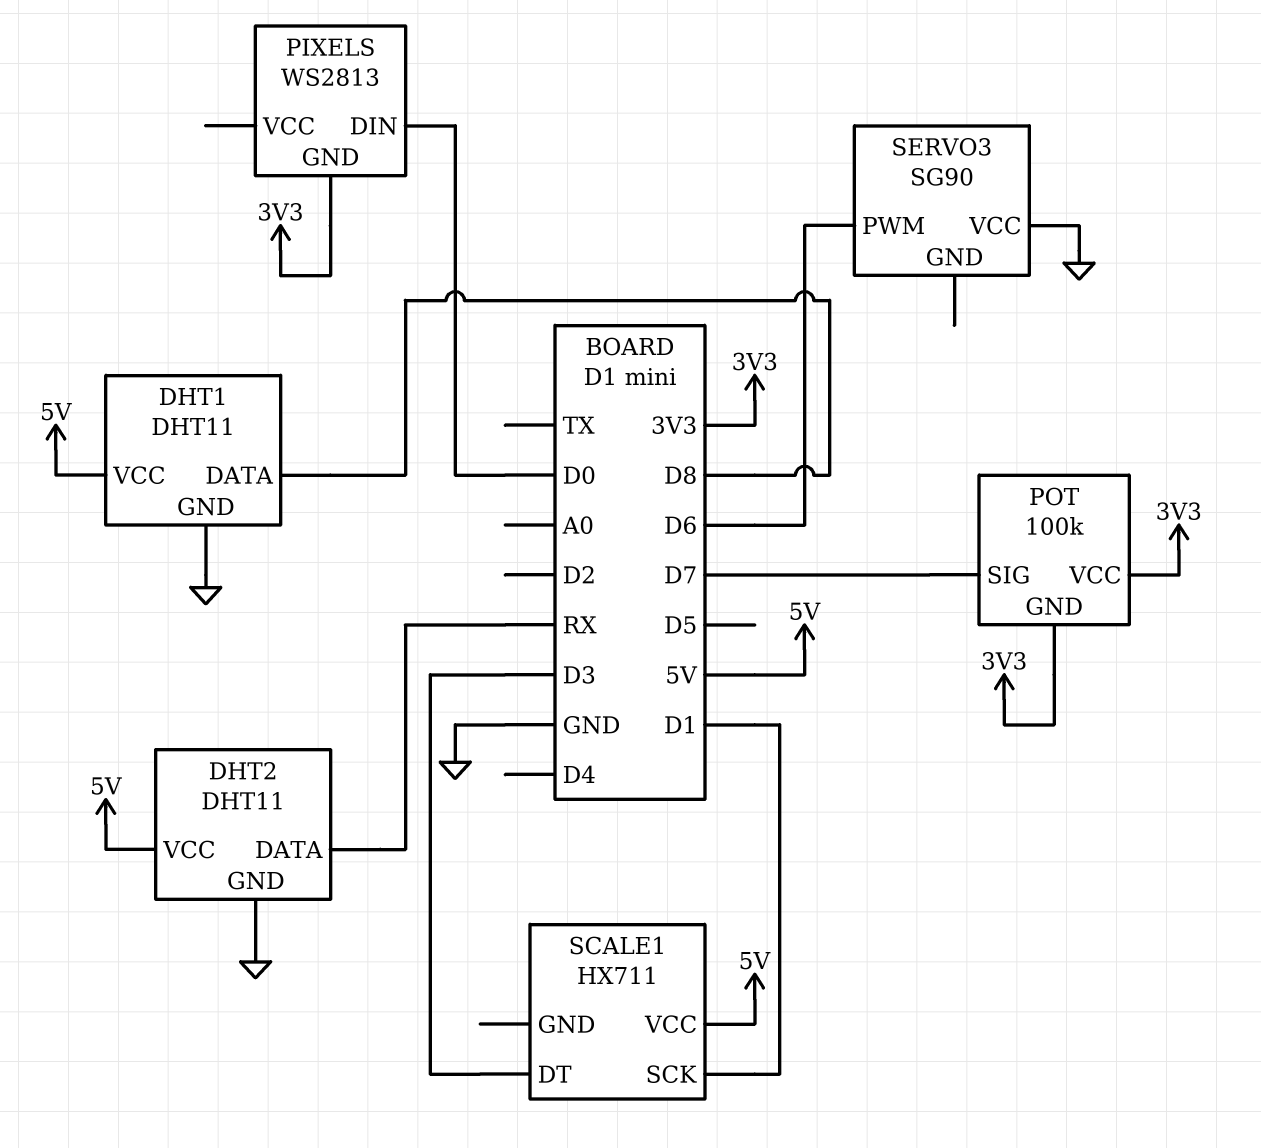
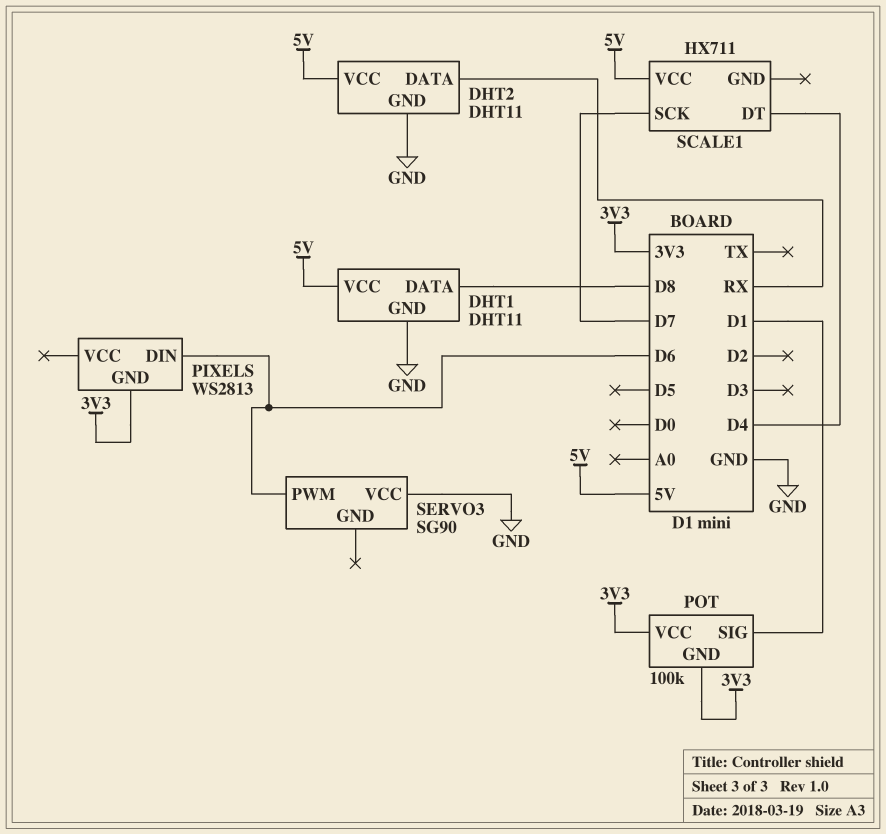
PIXELS pin DIN: D0 -> D6
POT pin SIG: D7 -> D1
SCALE1 pin DT: D3 -> D4
SCALE1 pin SCK: D1 -> D7

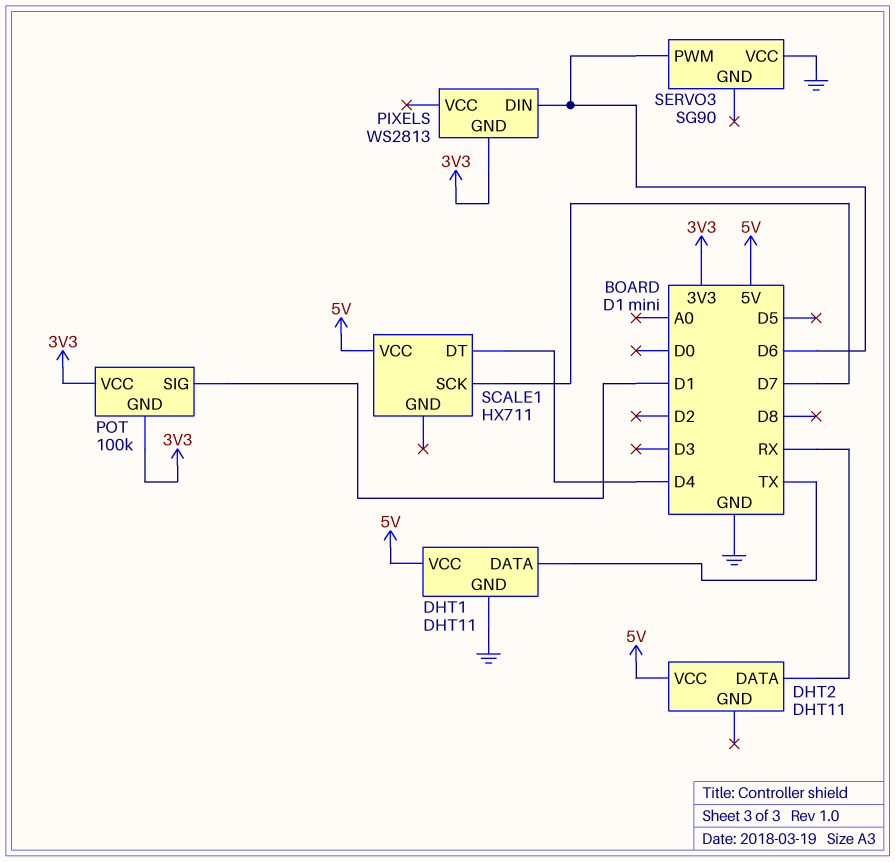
DHT1 pin DATA: D8 -> TX
DHT2 pin GND: GND -> none

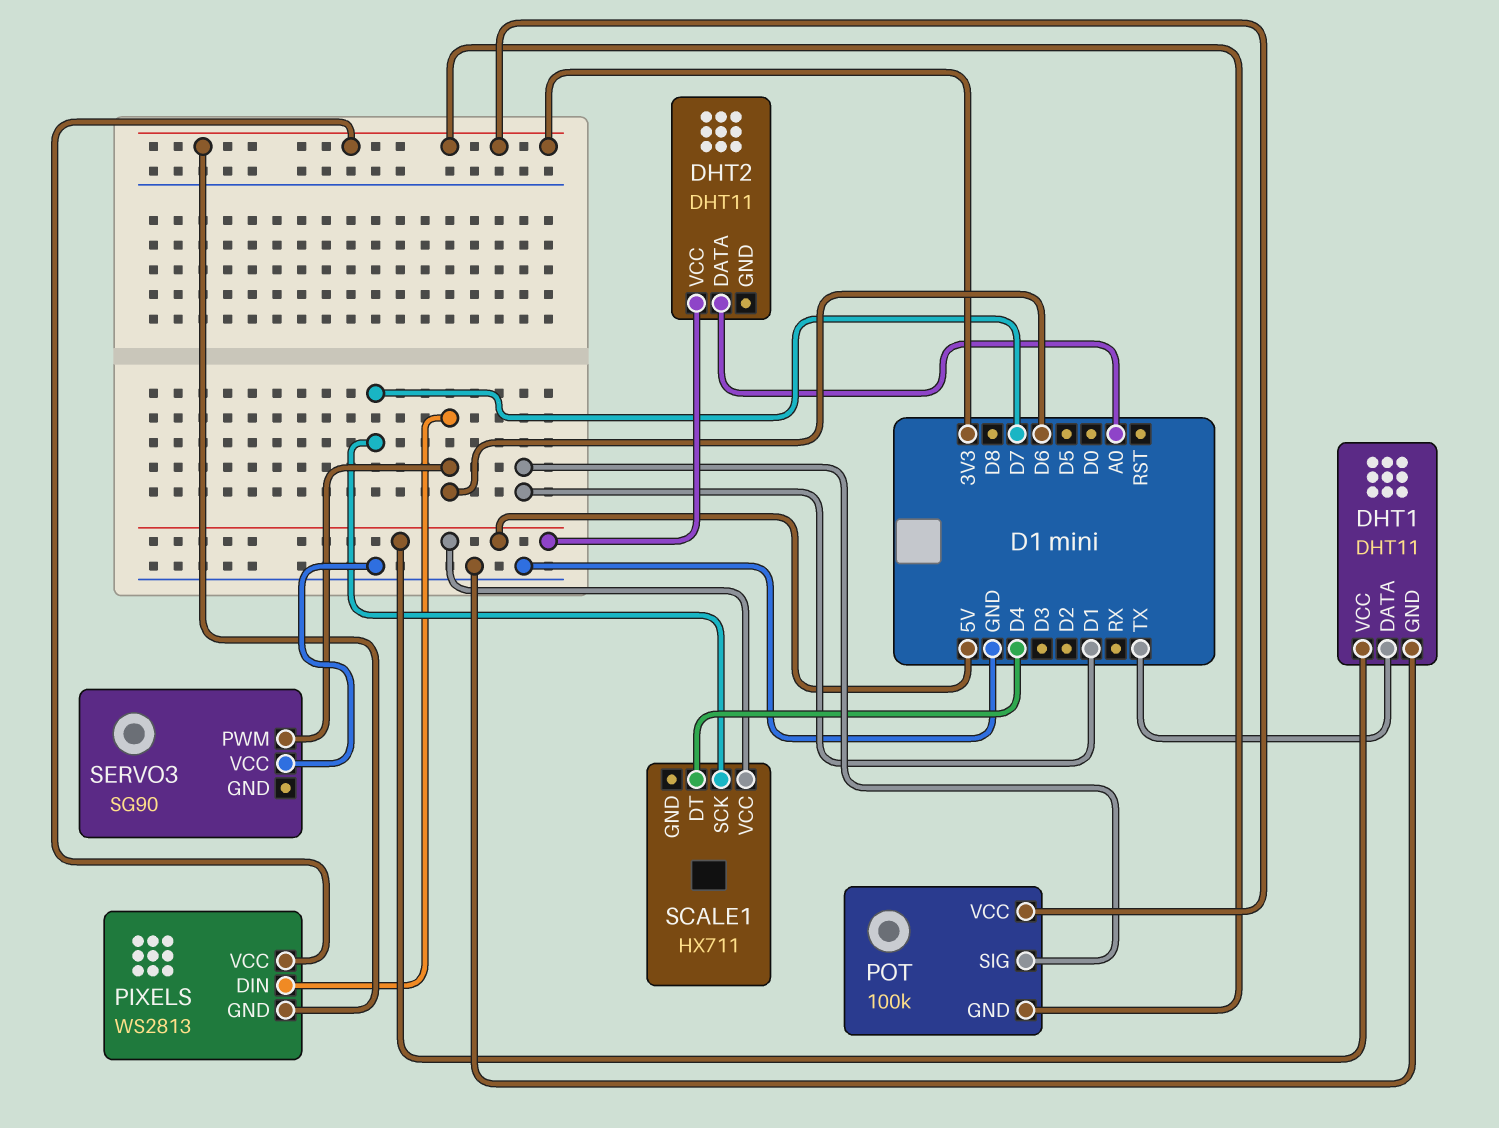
DHT2 pin DATA: RX -> A0
PIXELS pin VCC: none -> 3V3

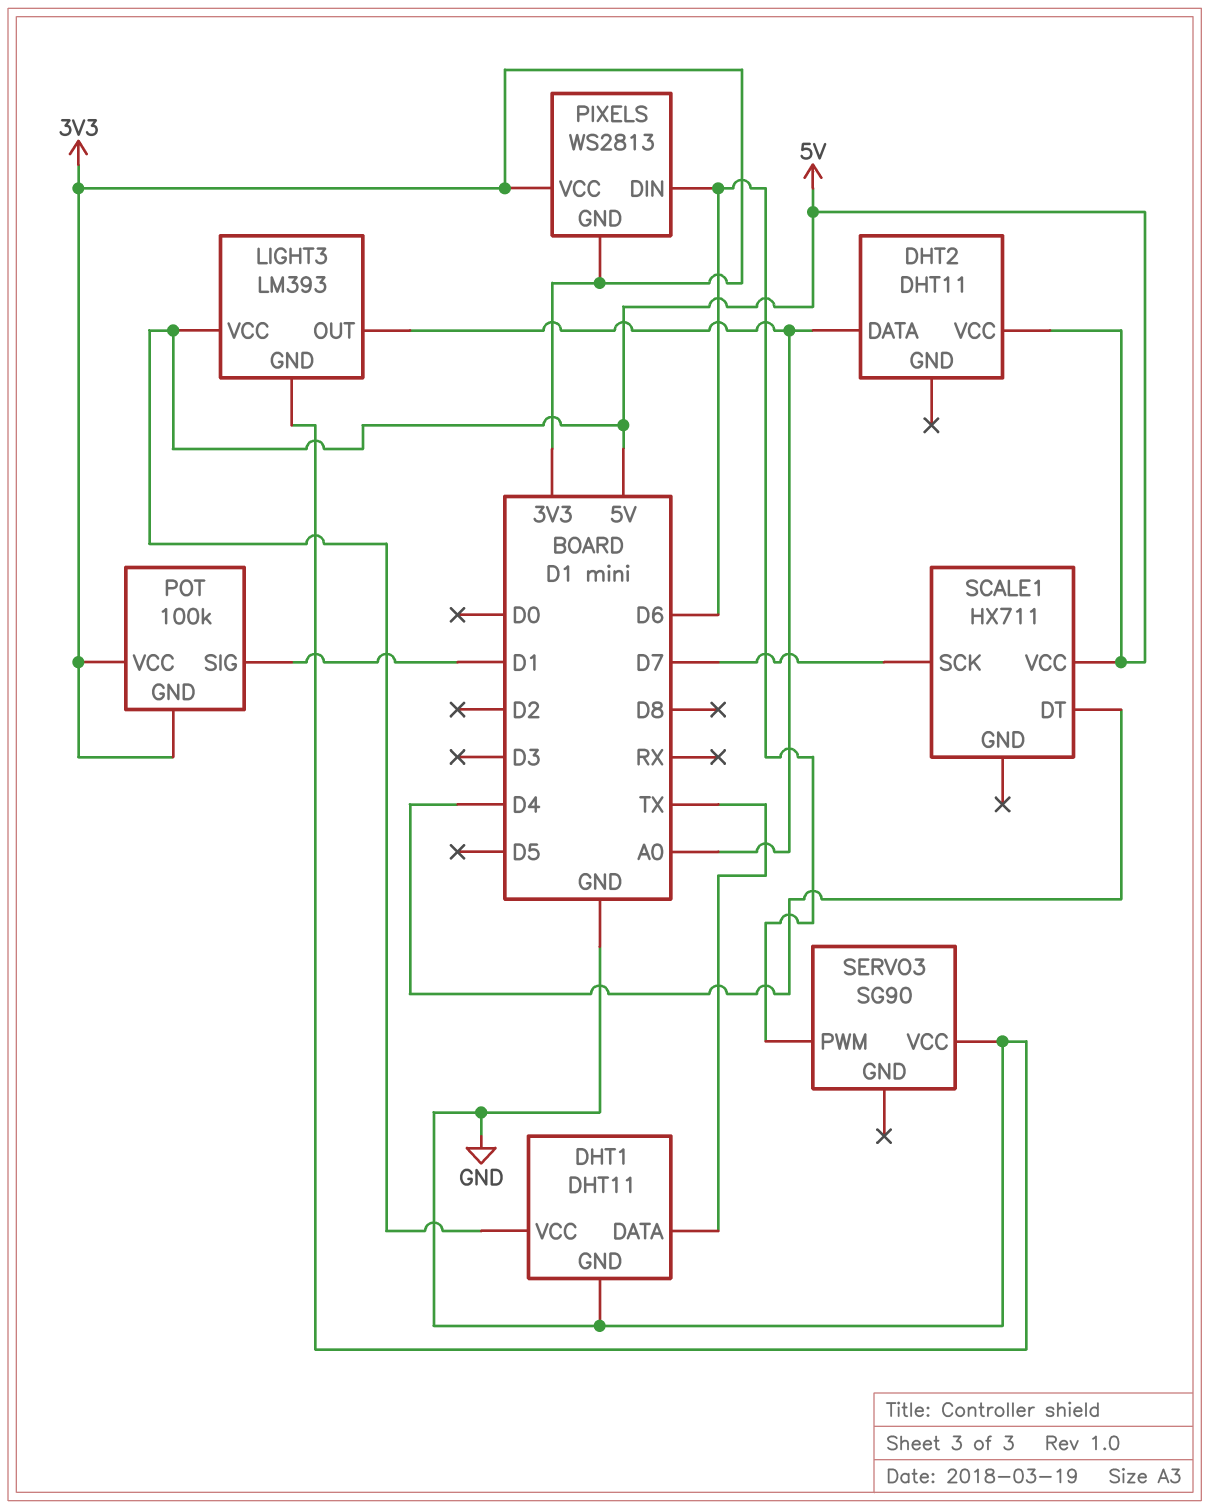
LIGHT3: none -> LM393
LIGHT3 pin GND: none -> GND
LIGHT3 pin OUT: none -> A0
LIGHT3 pin VCC: none -> 5V

